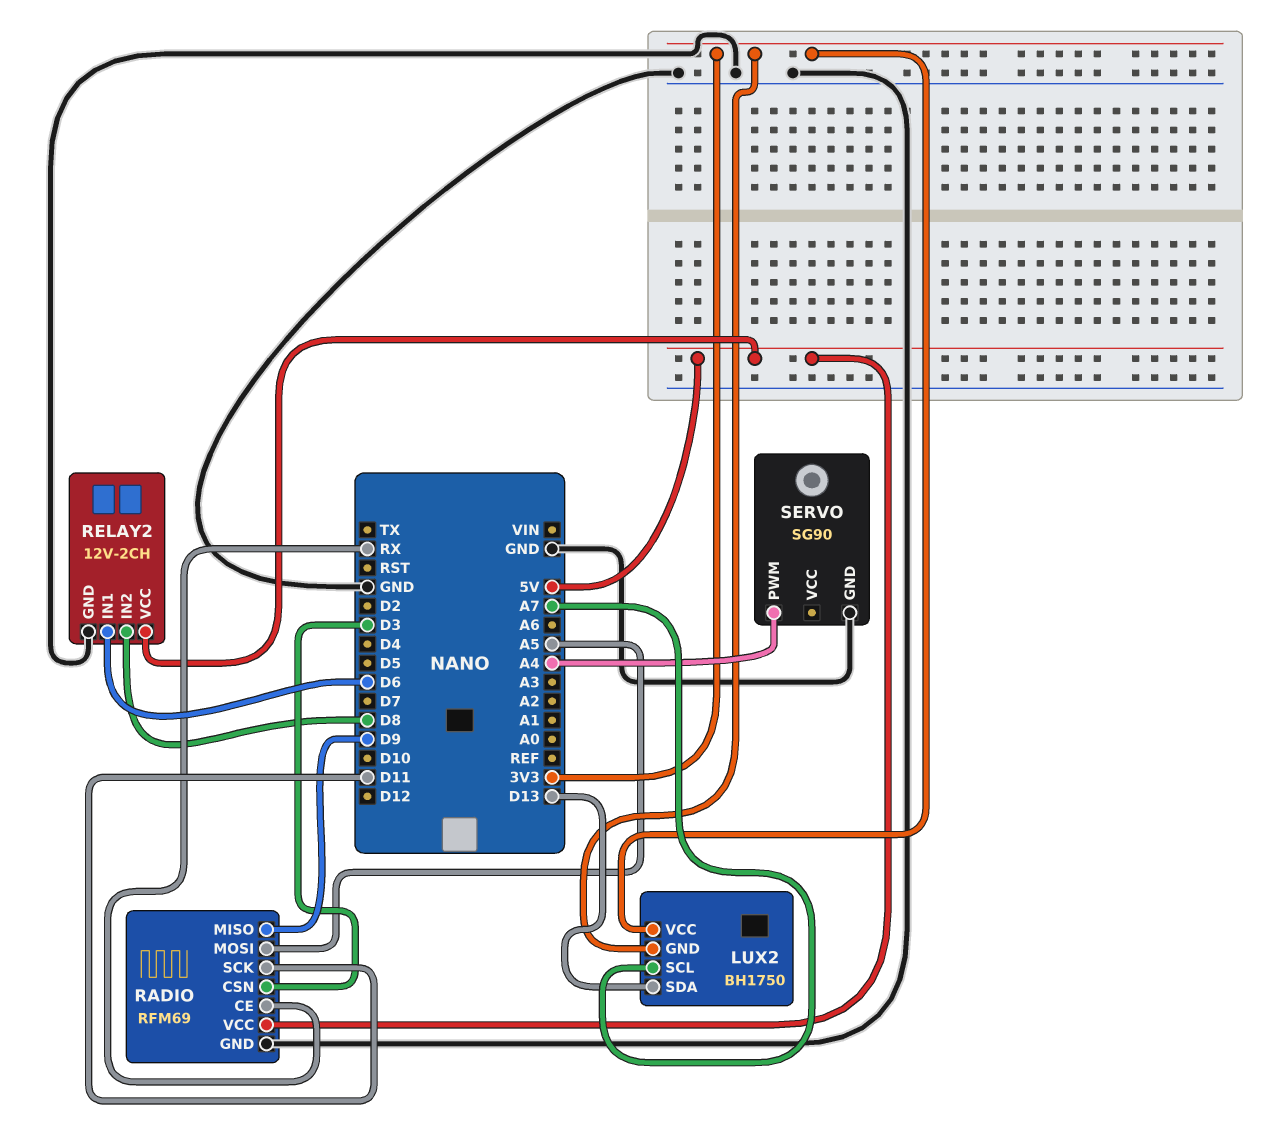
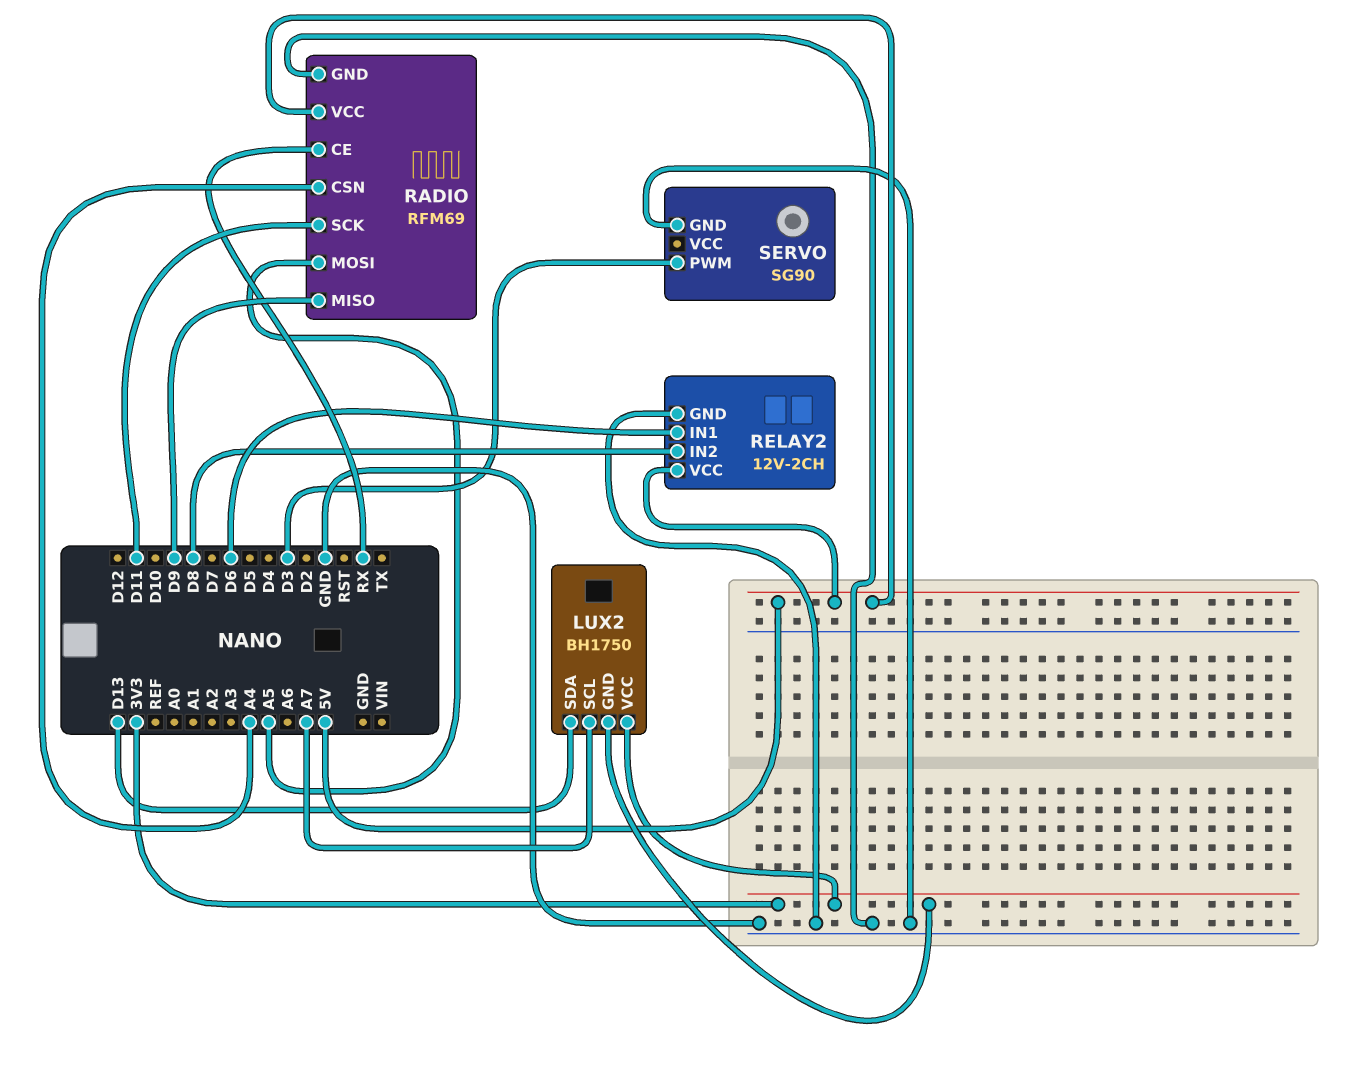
RADIO pin CSN: D3 -> A4
SERVO pin PWM: A4 -> D3

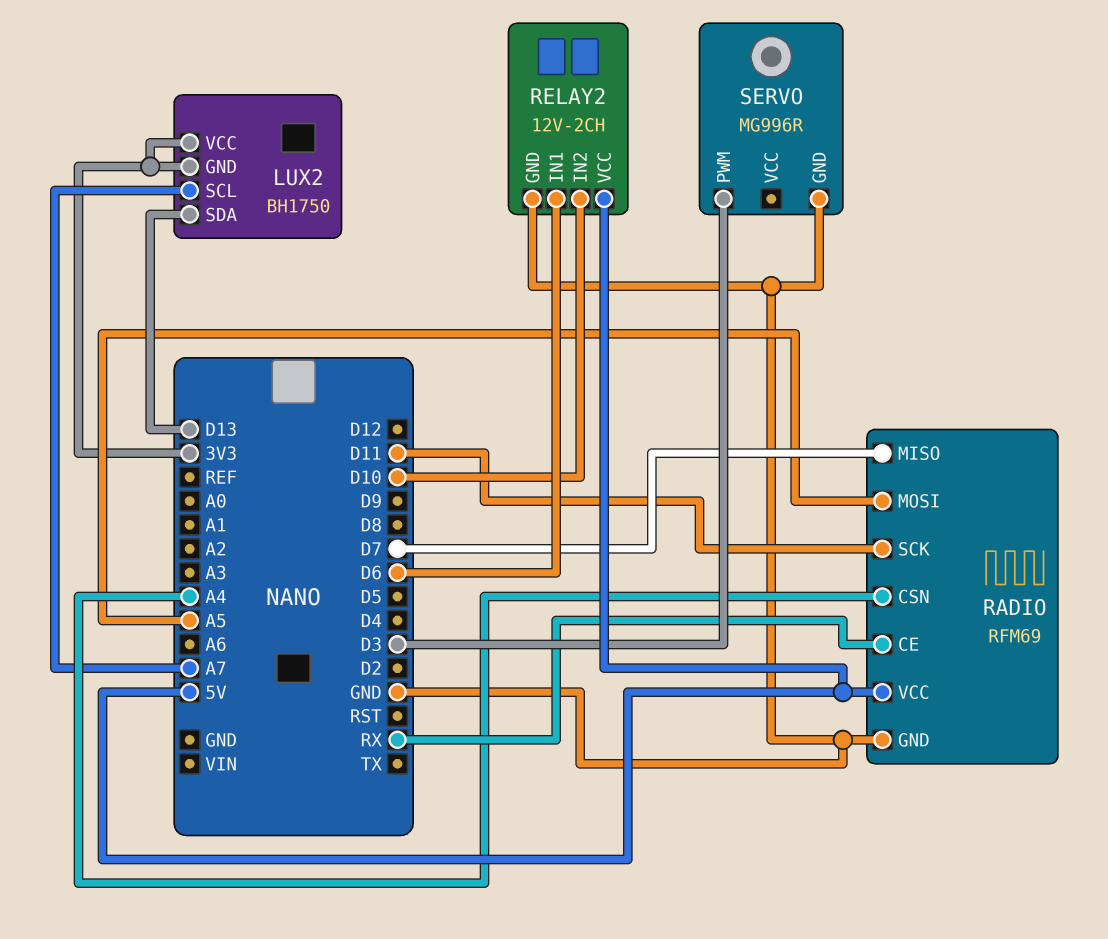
RADIO pin MISO: D9 -> D7
RELAY2 pin IN2: D8 -> D10
SERVO: SG90 -> MG996R

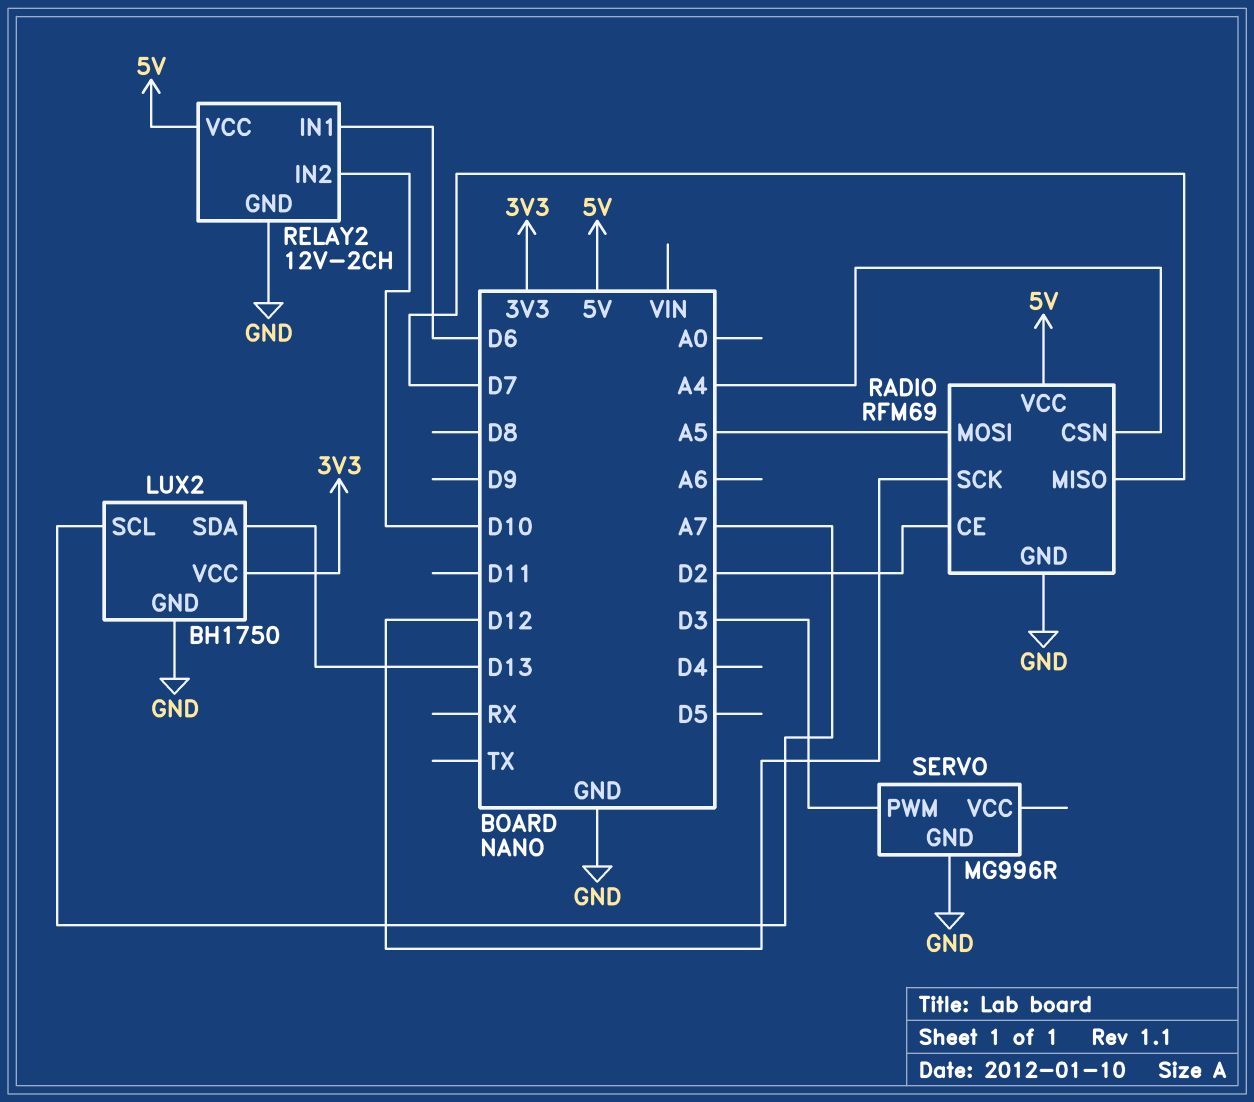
LUX2 pin GND: 3V3 -> GND
RADIO pin CE: RX -> D2
RADIO pin SCK: D11 -> D12

